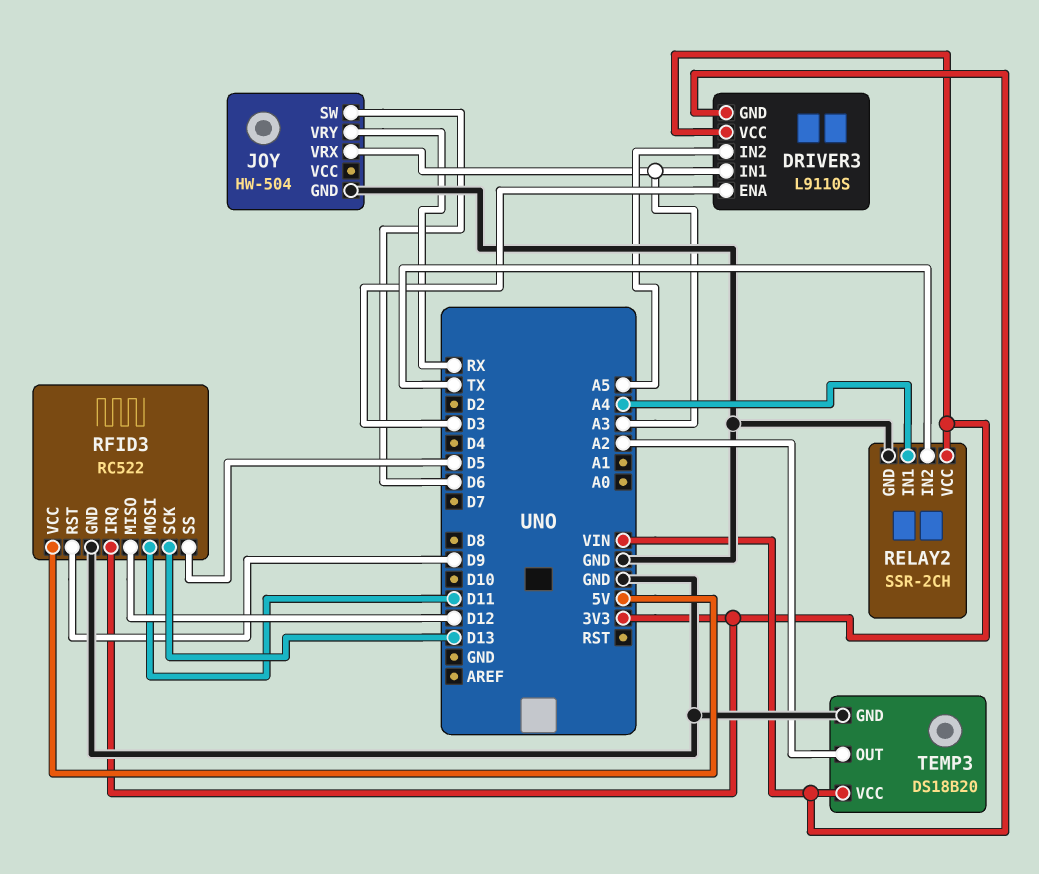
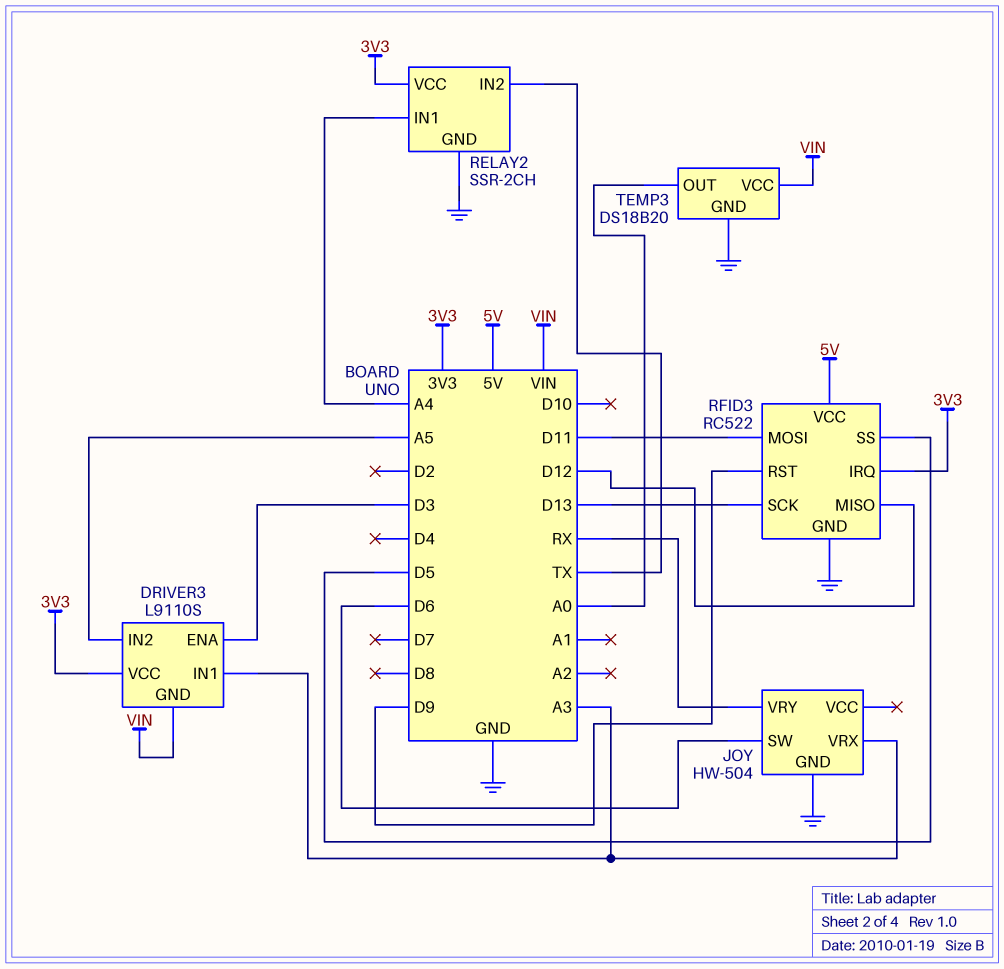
TEMP3 pin OUT: A2 -> A0

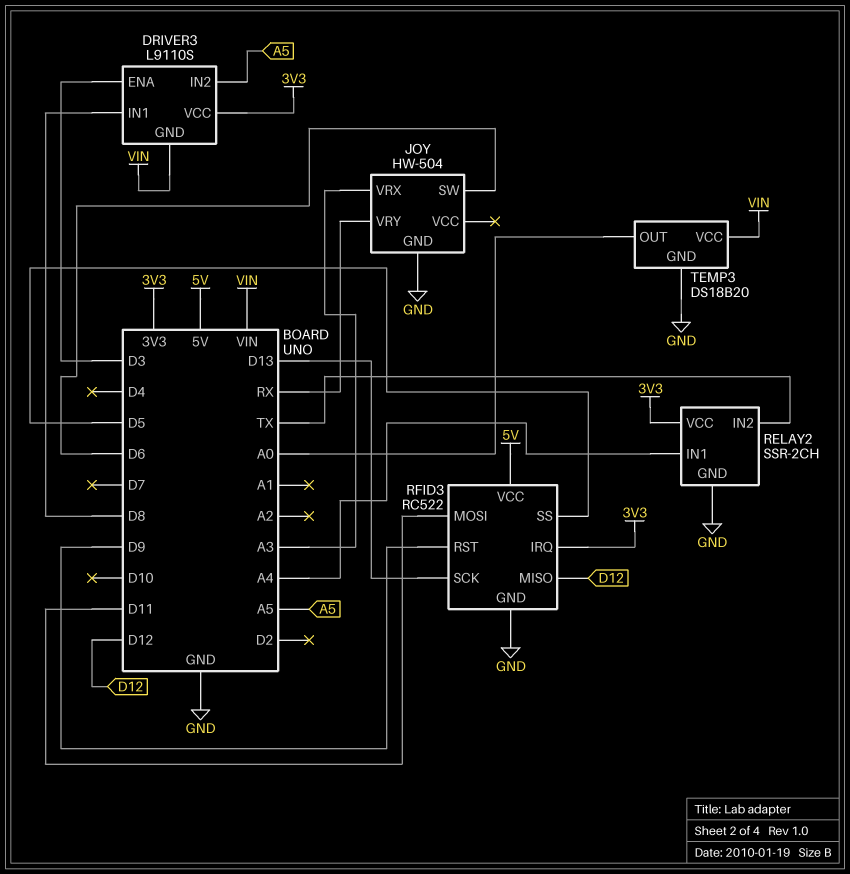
DRIVER3 pin IN1: A3 -> D8

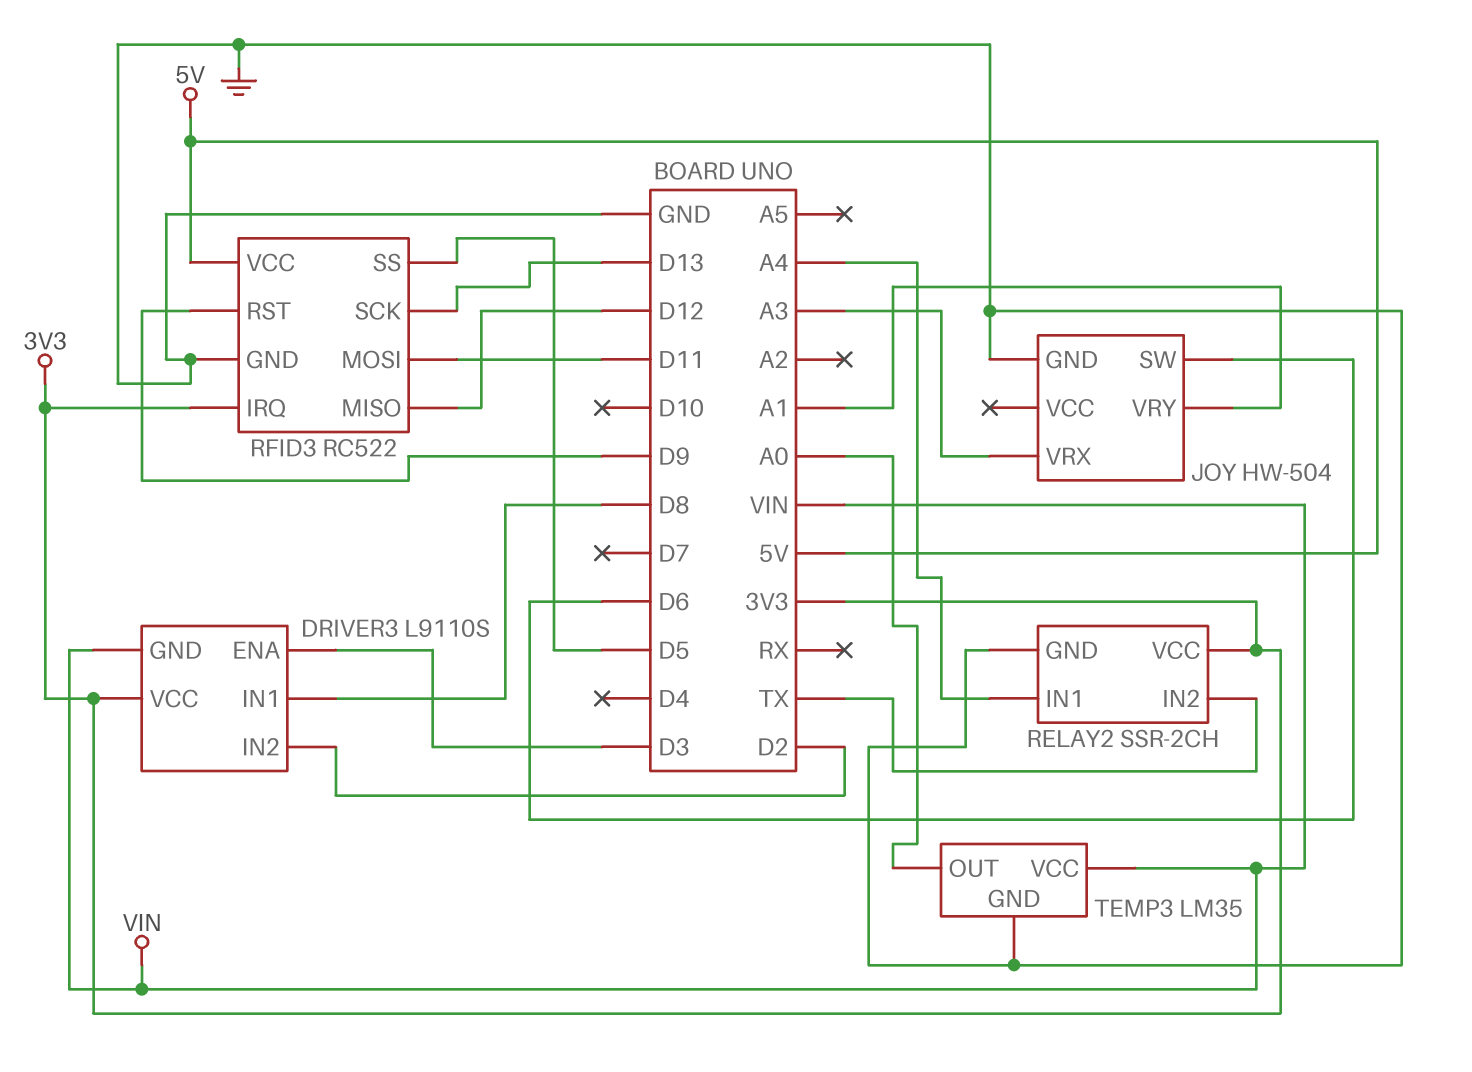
DRIVER3 pin IN2: A5 -> D2
JOY pin VRY: RX -> A1
TEMP3: DS18B20 -> LM35

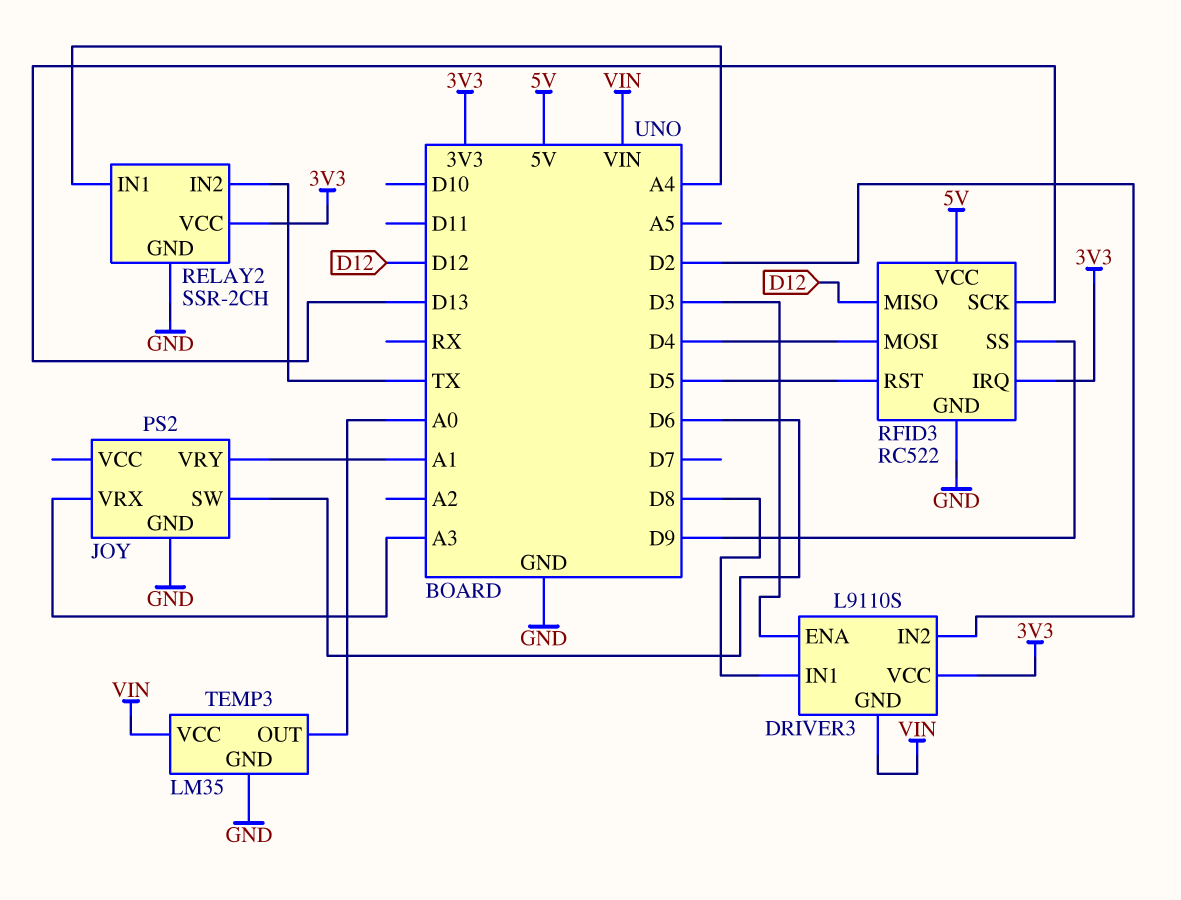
JOY: HW-504 -> PS2
RFID3 pin MOSI: D11 -> D4
RFID3 pin RST: D9 -> D5
RFID3 pin SS: D5 -> D9

